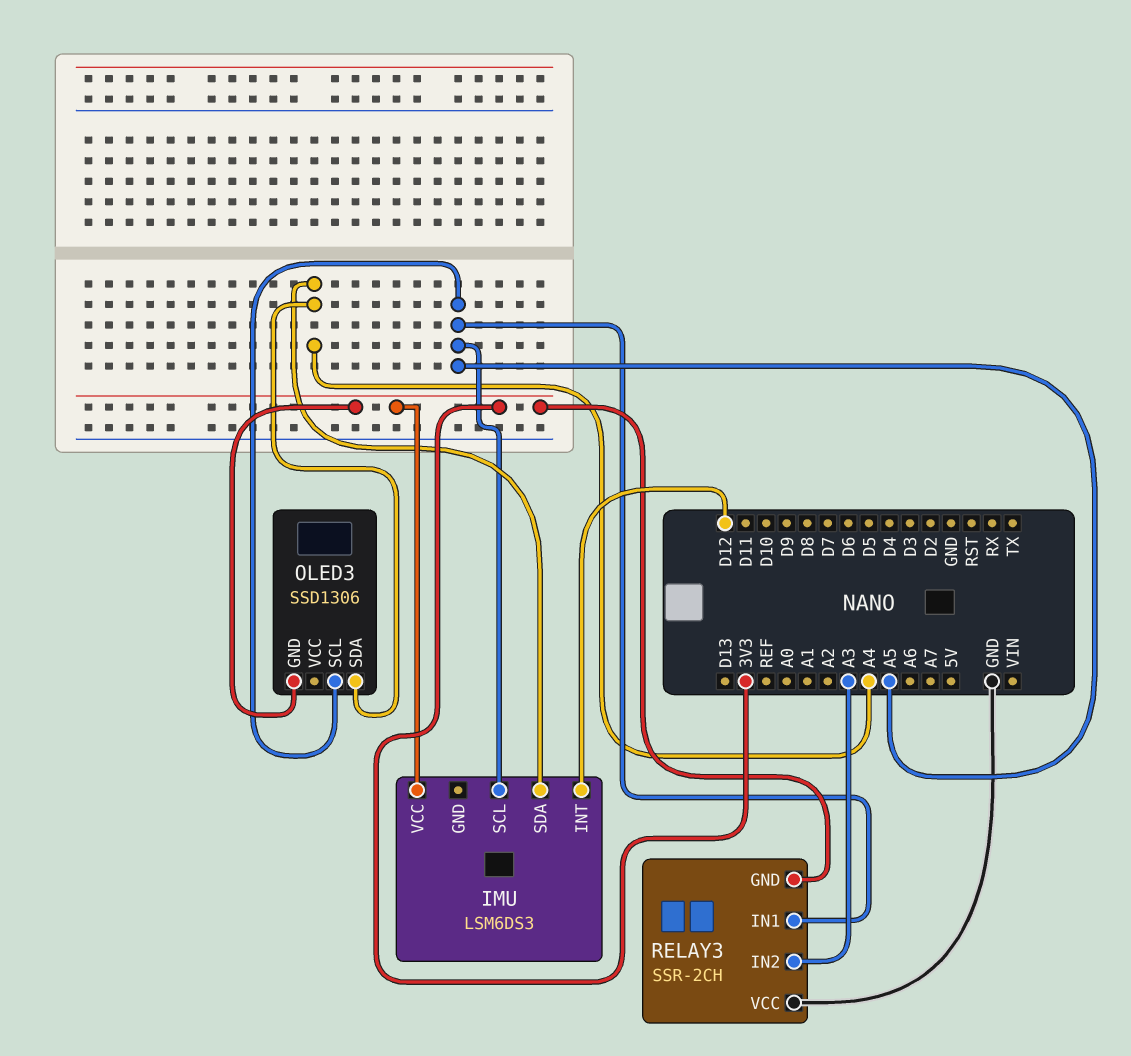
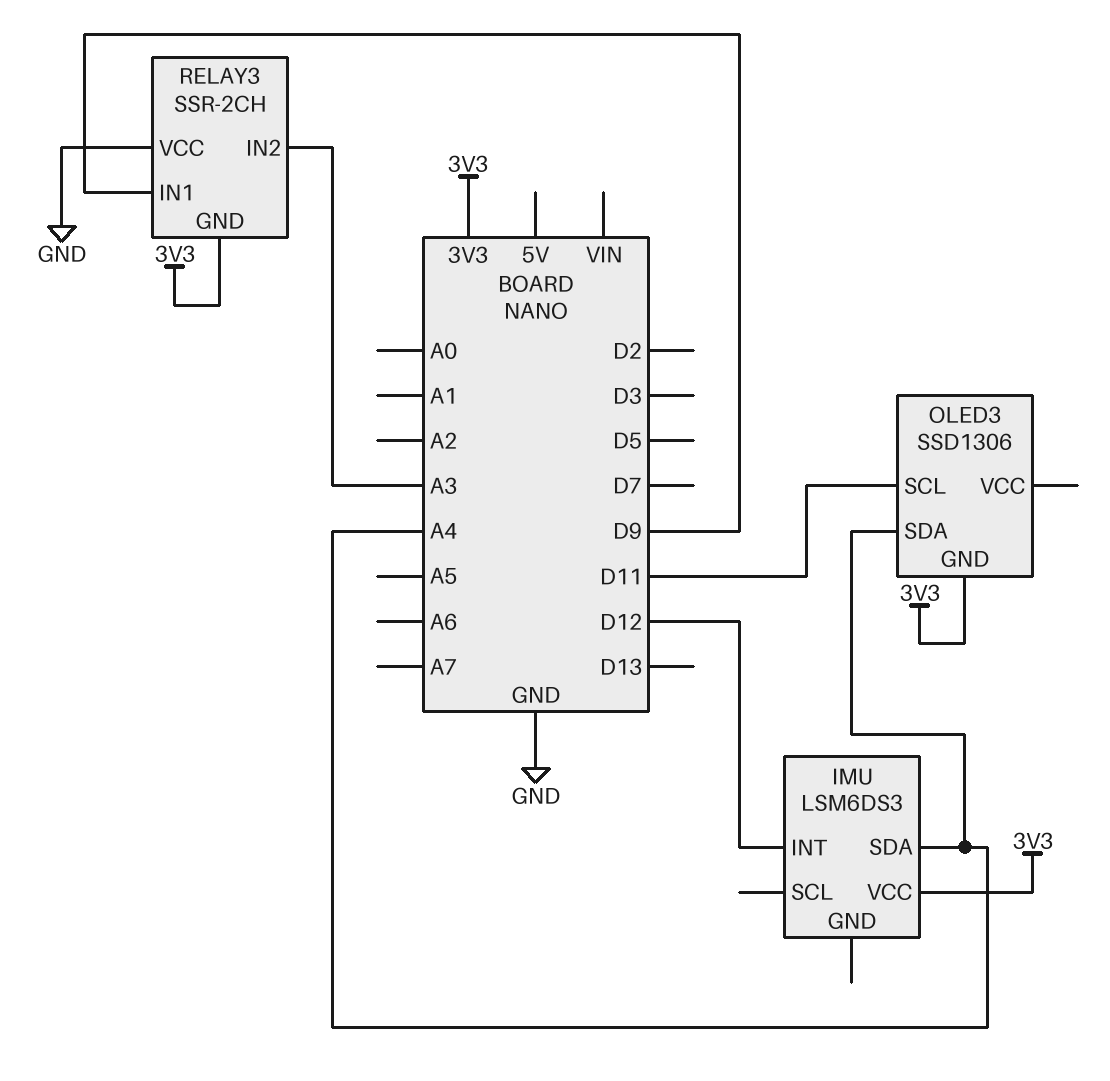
IMU pin SCL: A5 -> none
OLED3 pin SCL: A5 -> D11
RELAY3 pin IN1: A5 -> D9

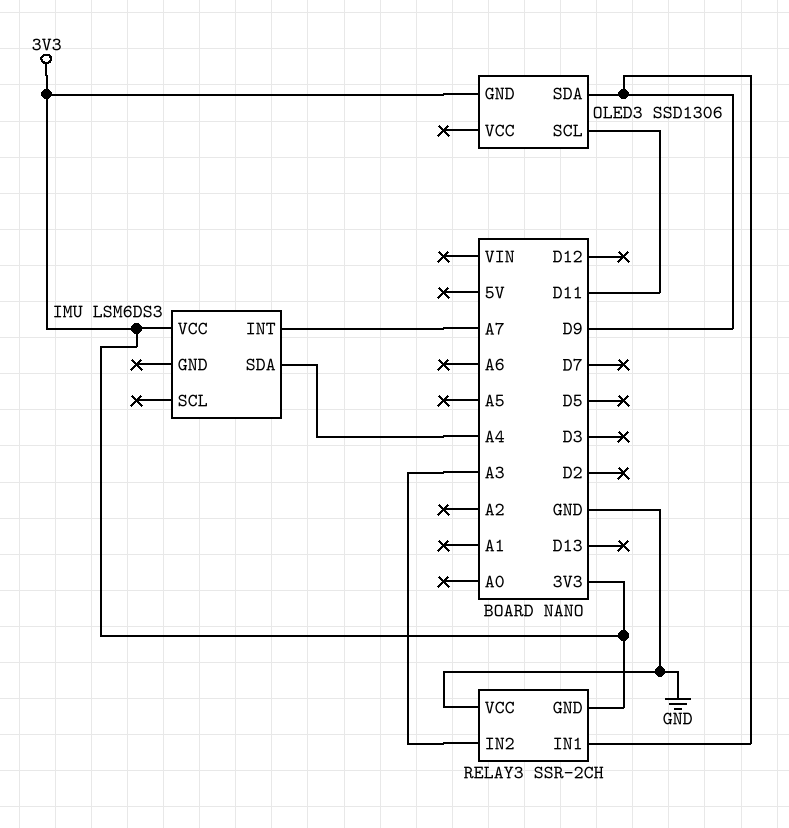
IMU pin INT: D12 -> A7
OLED3 pin SDA: A4 -> D9

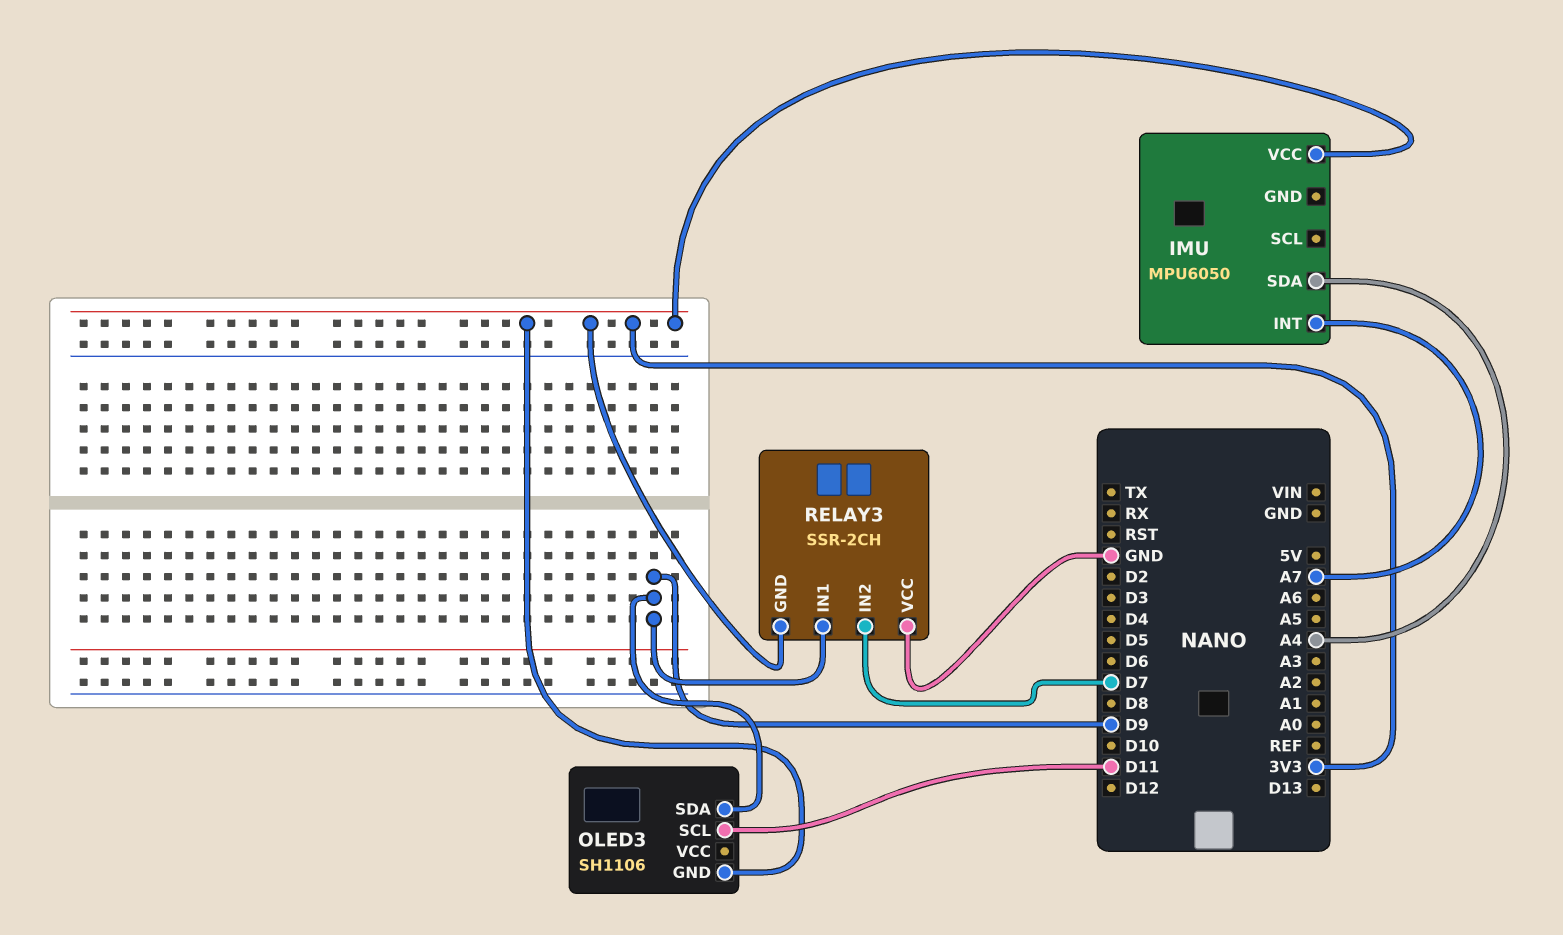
IMU: LSM6DS3 -> MPU6050
OLED3: SSD1306 -> SH1106
RELAY3 pin IN2: A3 -> D7

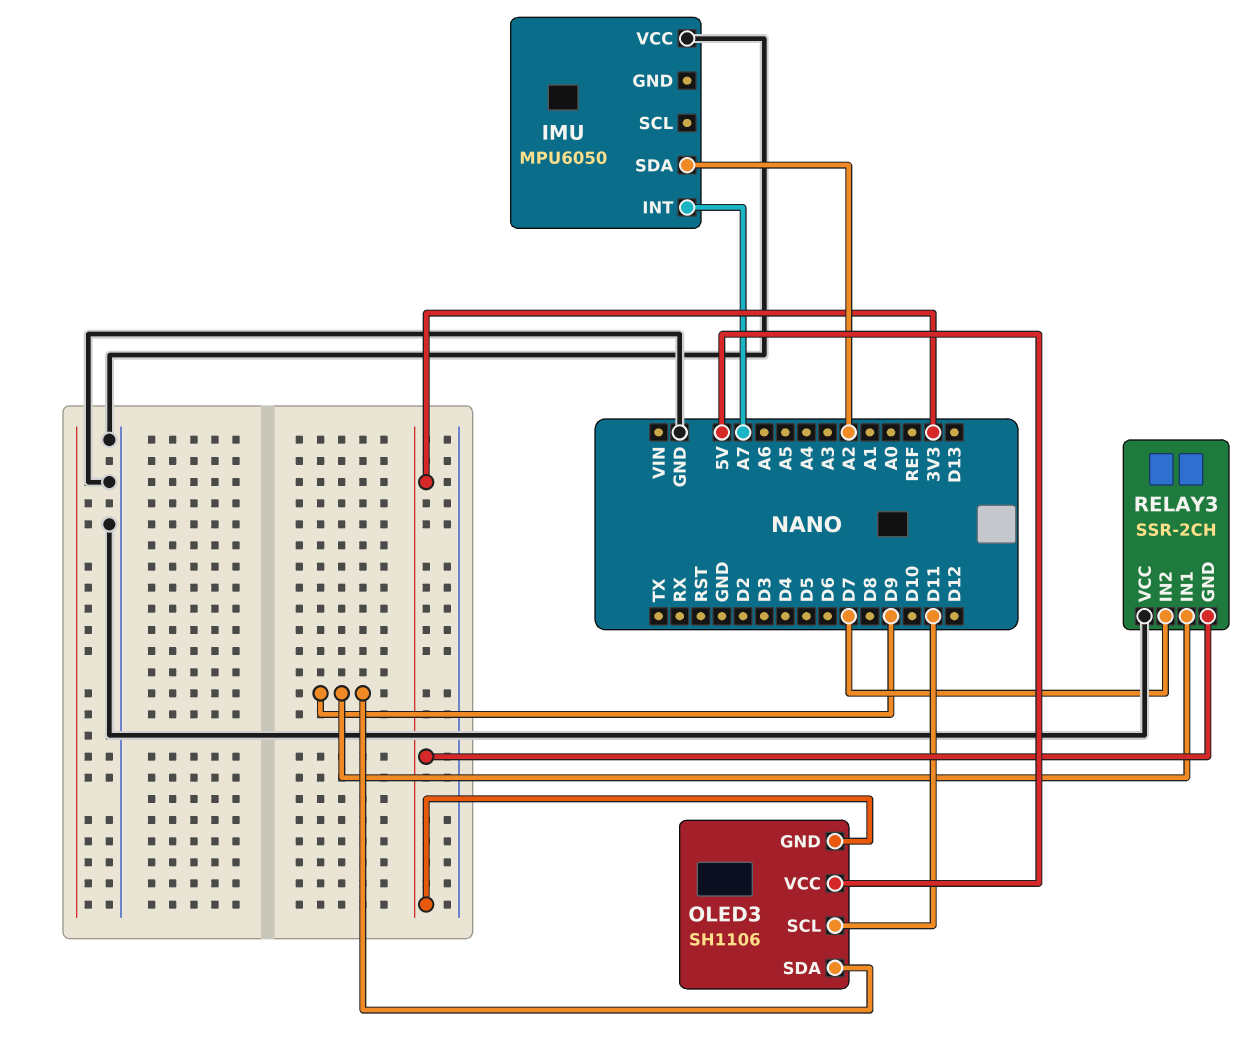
IMU pin SDA: A4 -> A2
IMU pin VCC: 3V3 -> GND
OLED3 pin VCC: none -> 5V

